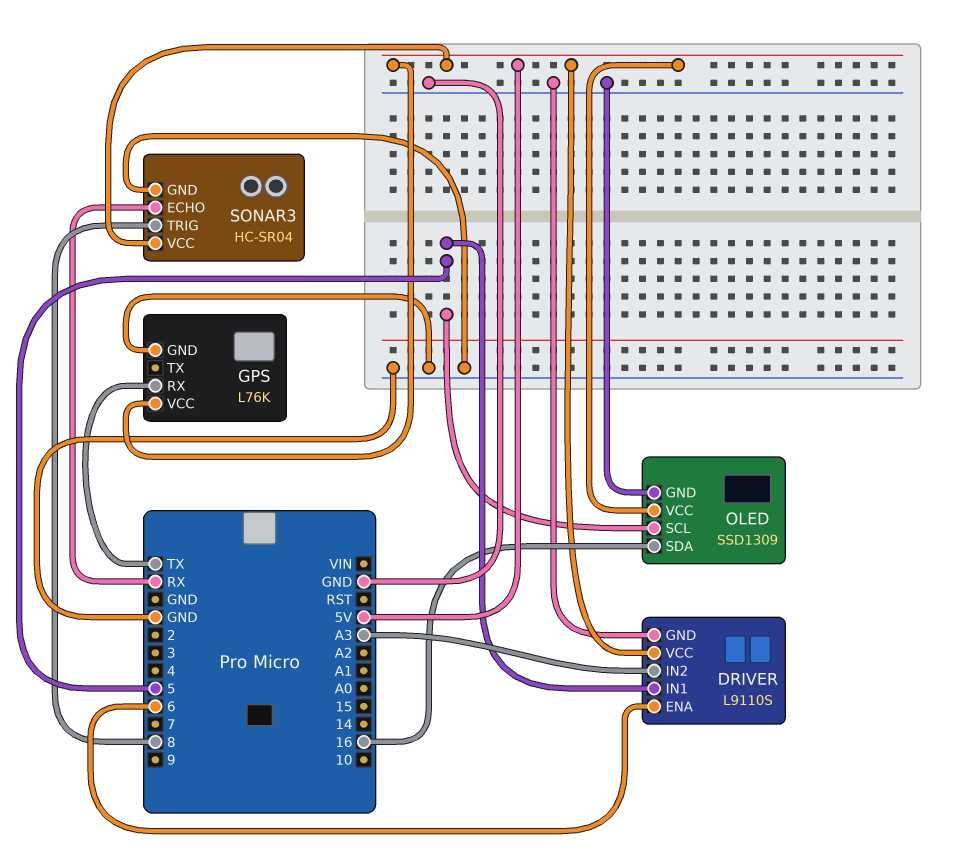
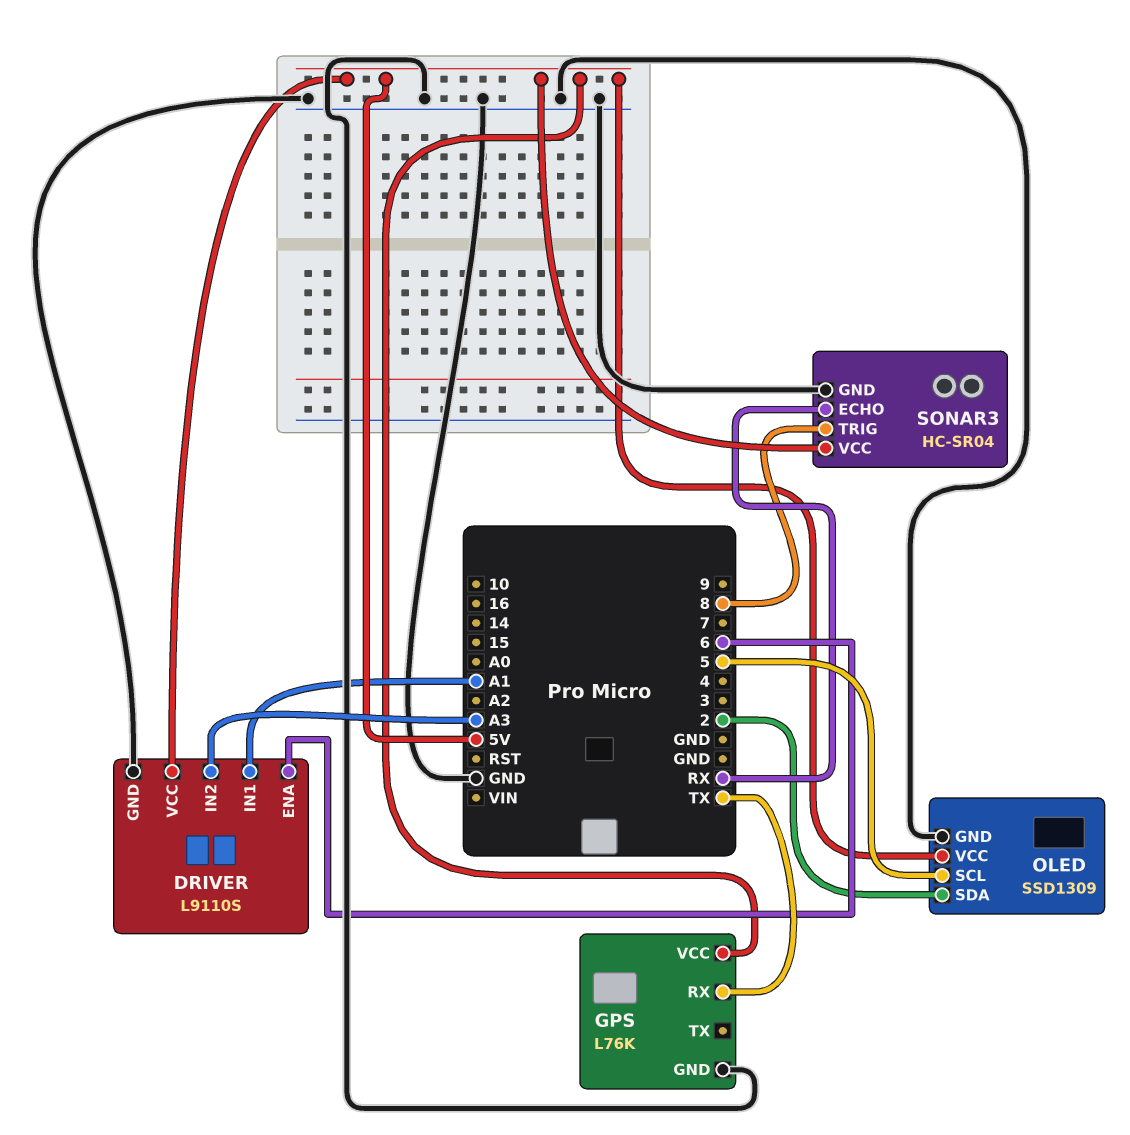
DRIVER pin IN1: 5 -> A1
OLED pin SDA: 16 -> 2

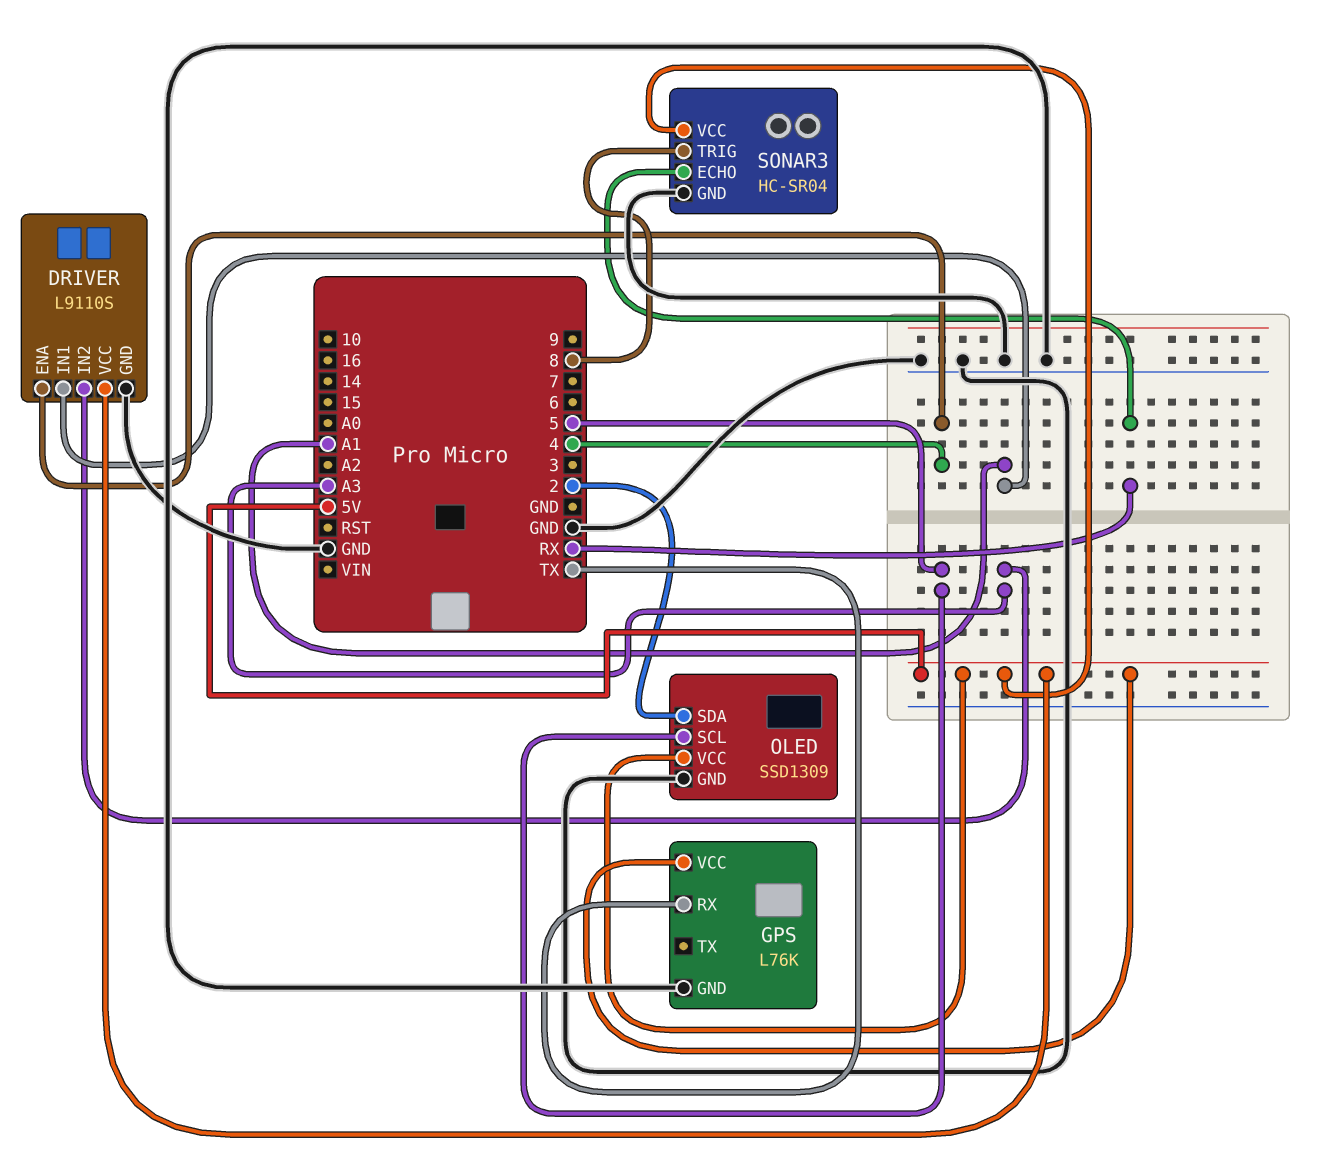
DRIVER pin ENA: 6 -> 4

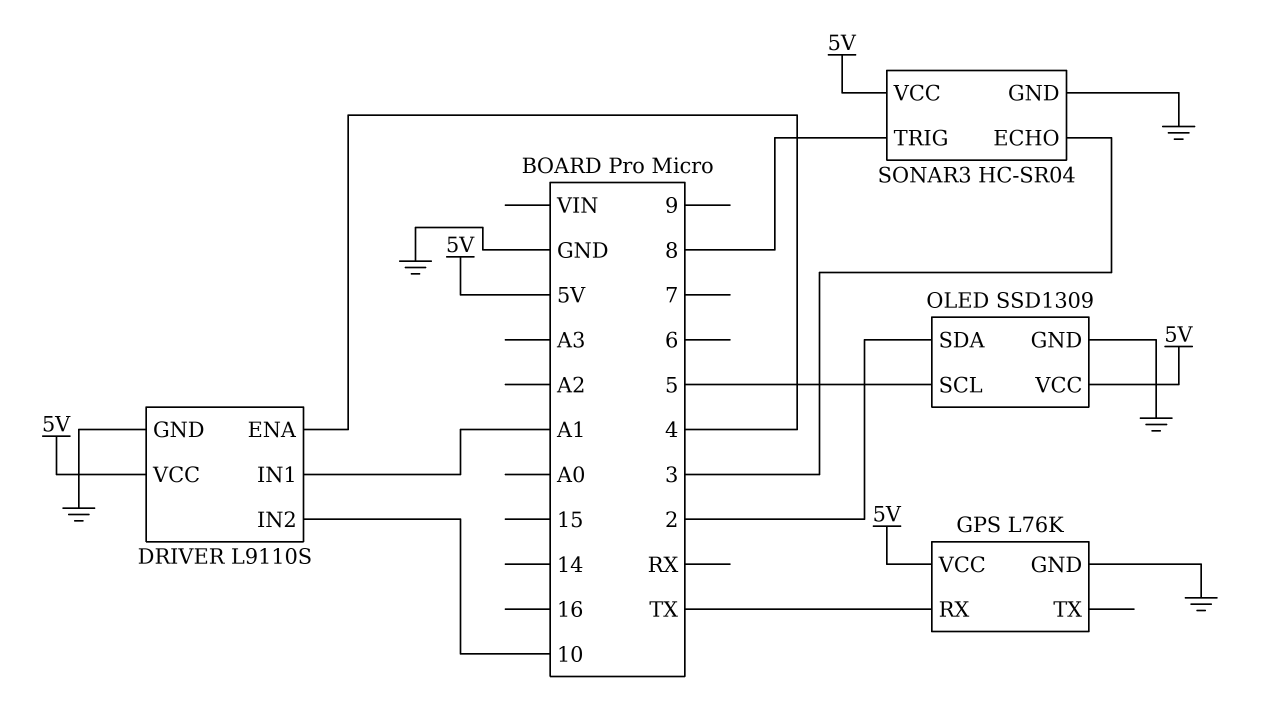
DRIVER pin IN2: A3 -> 10
SONAR3 pin ECHO: RX -> 3

